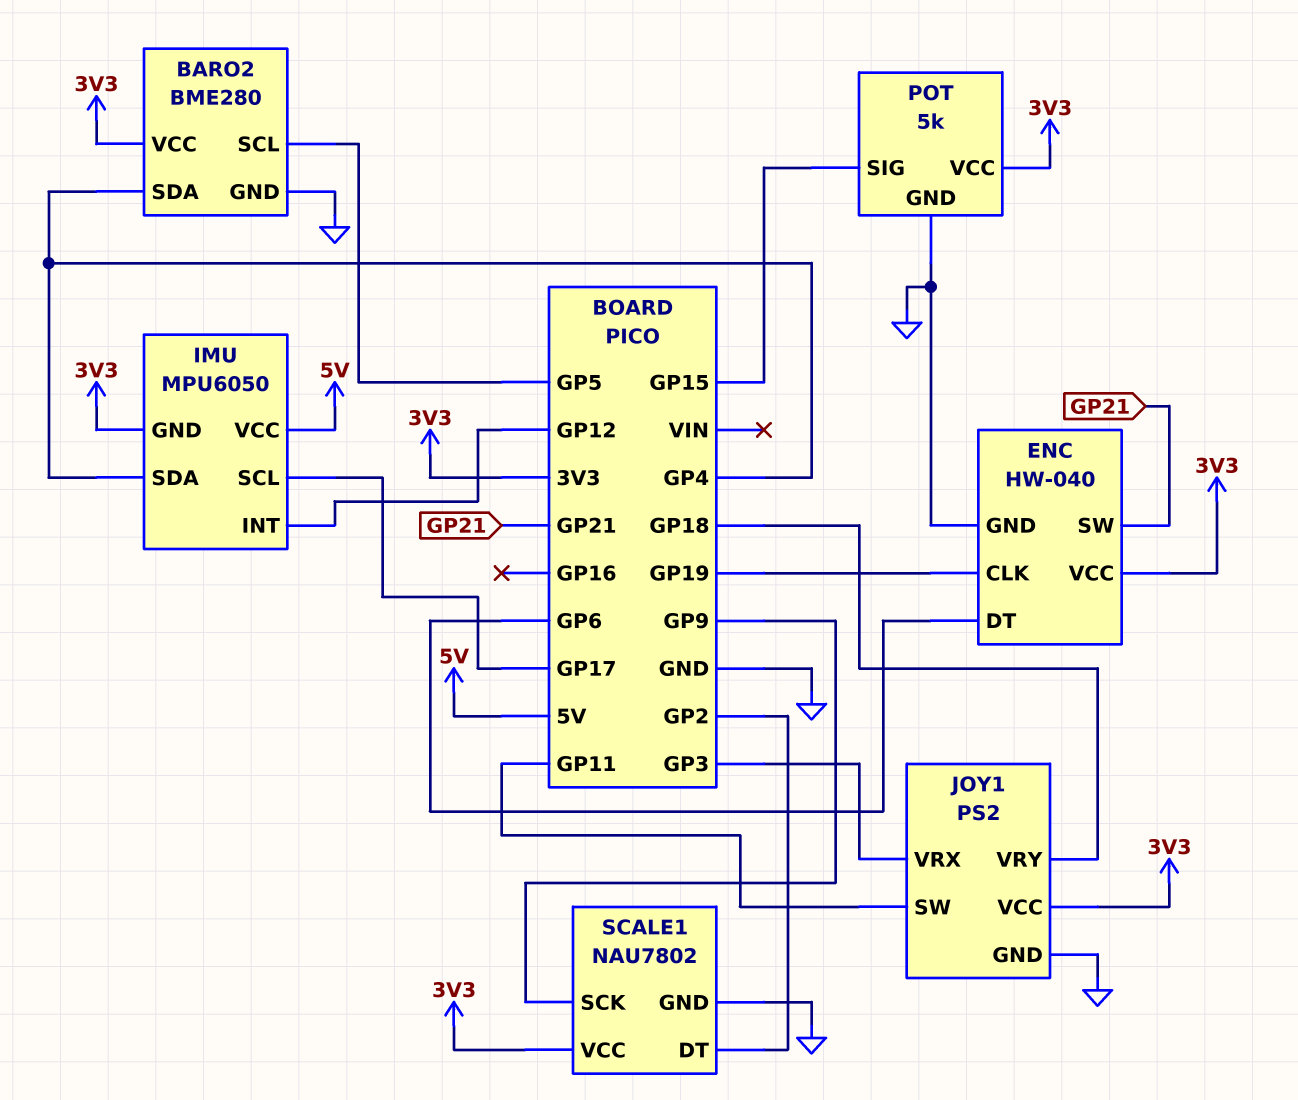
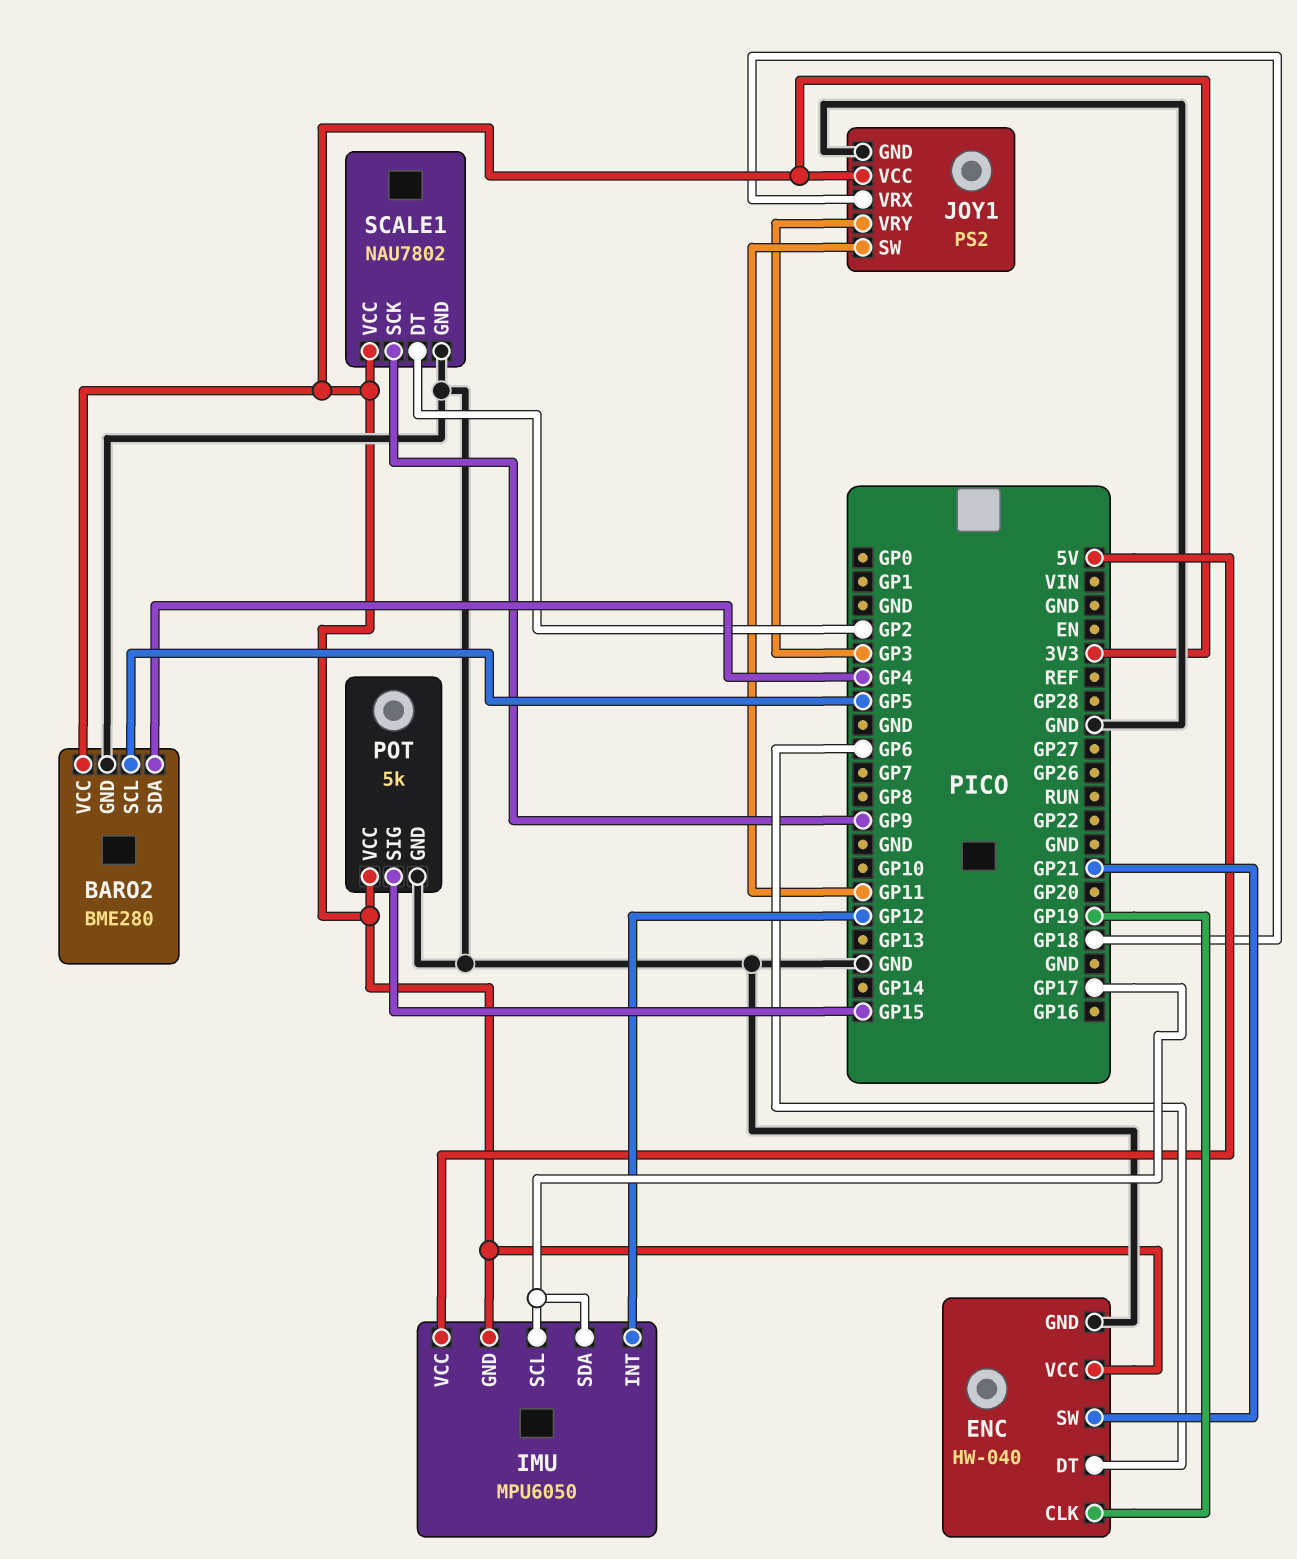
IMU pin SDA: GP4 -> GP17
JOY1 pin VRX: GP3 -> GP18
JOY1 pin VRY: GP18 -> GP3

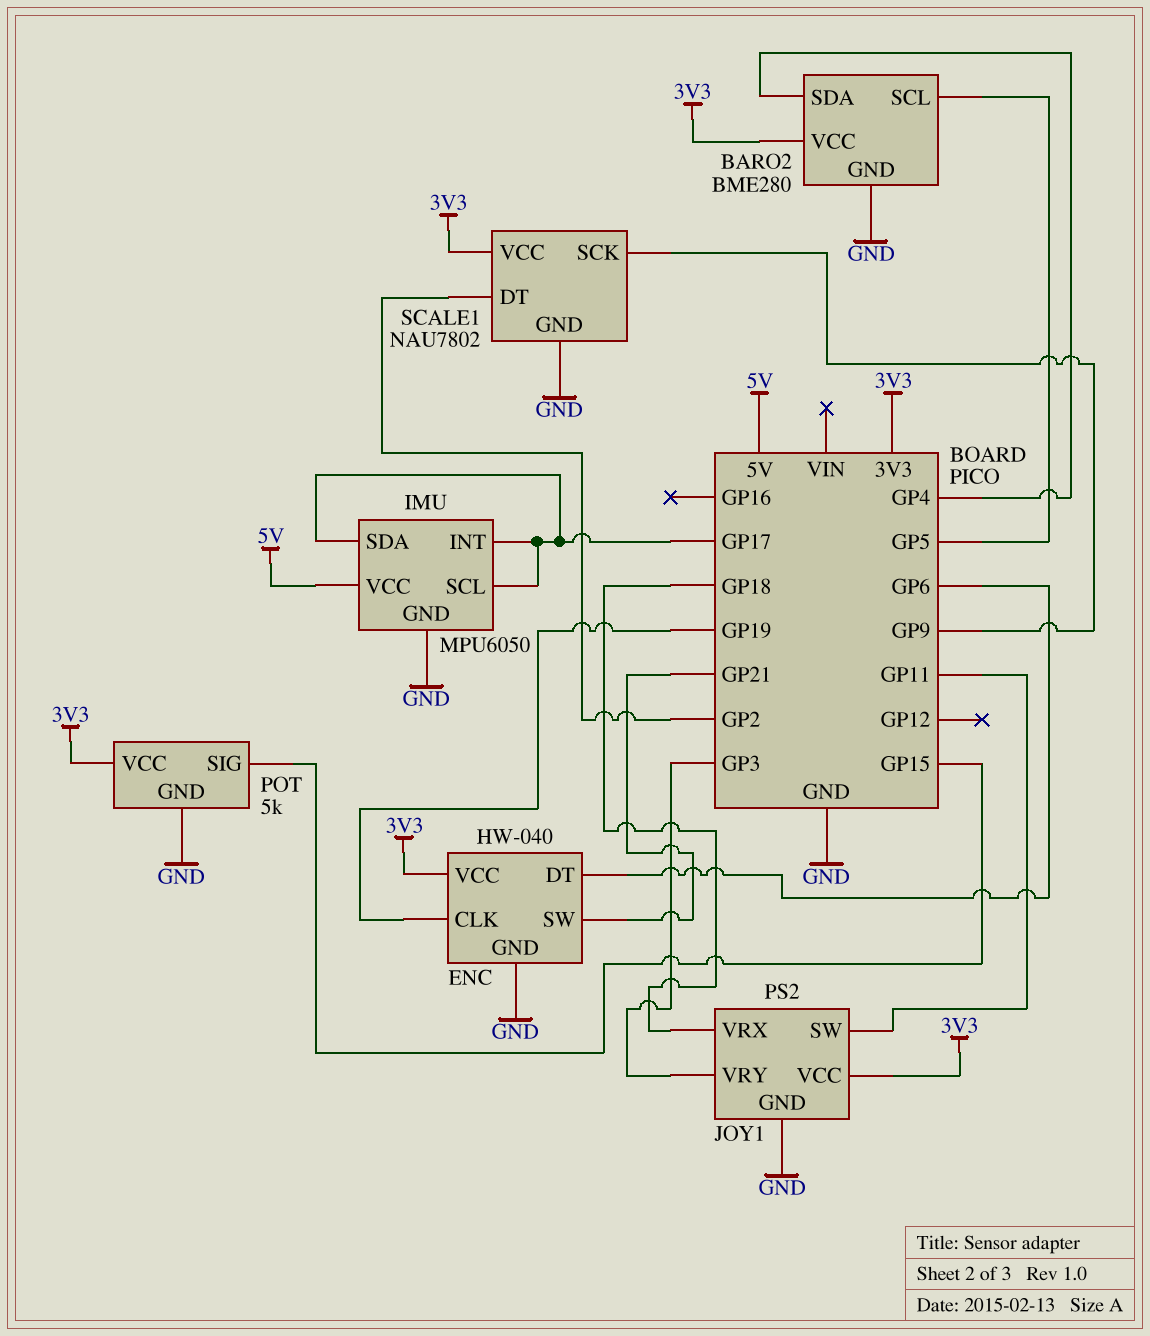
IMU pin GND: 3V3 -> GND
IMU pin INT: GP12 -> GP17

